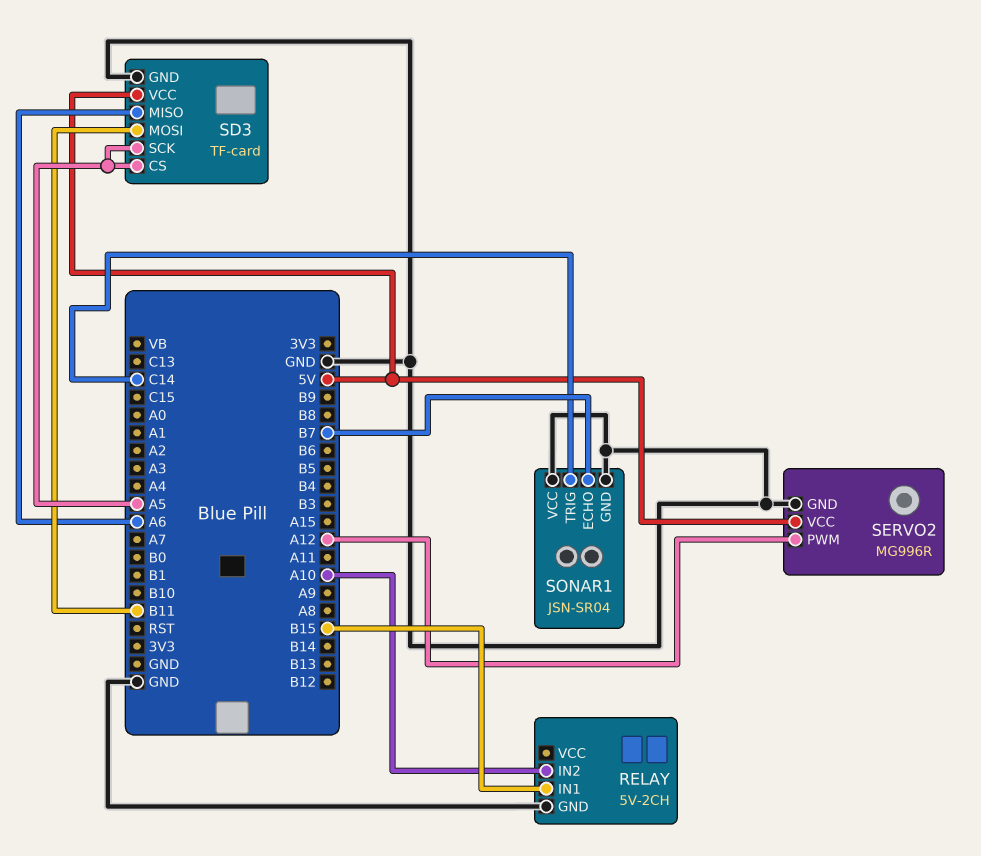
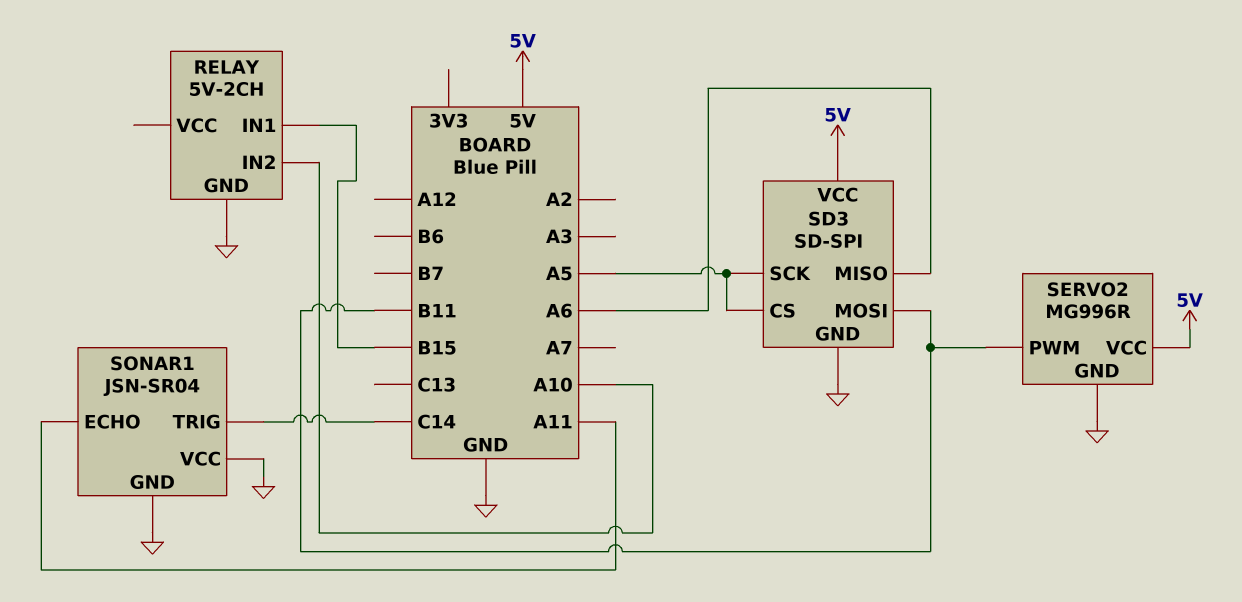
SD3: TF-card -> SD-SPI
SERVO2 pin PWM: A12 -> B11
SONAR1 pin ECHO: B7 -> A11

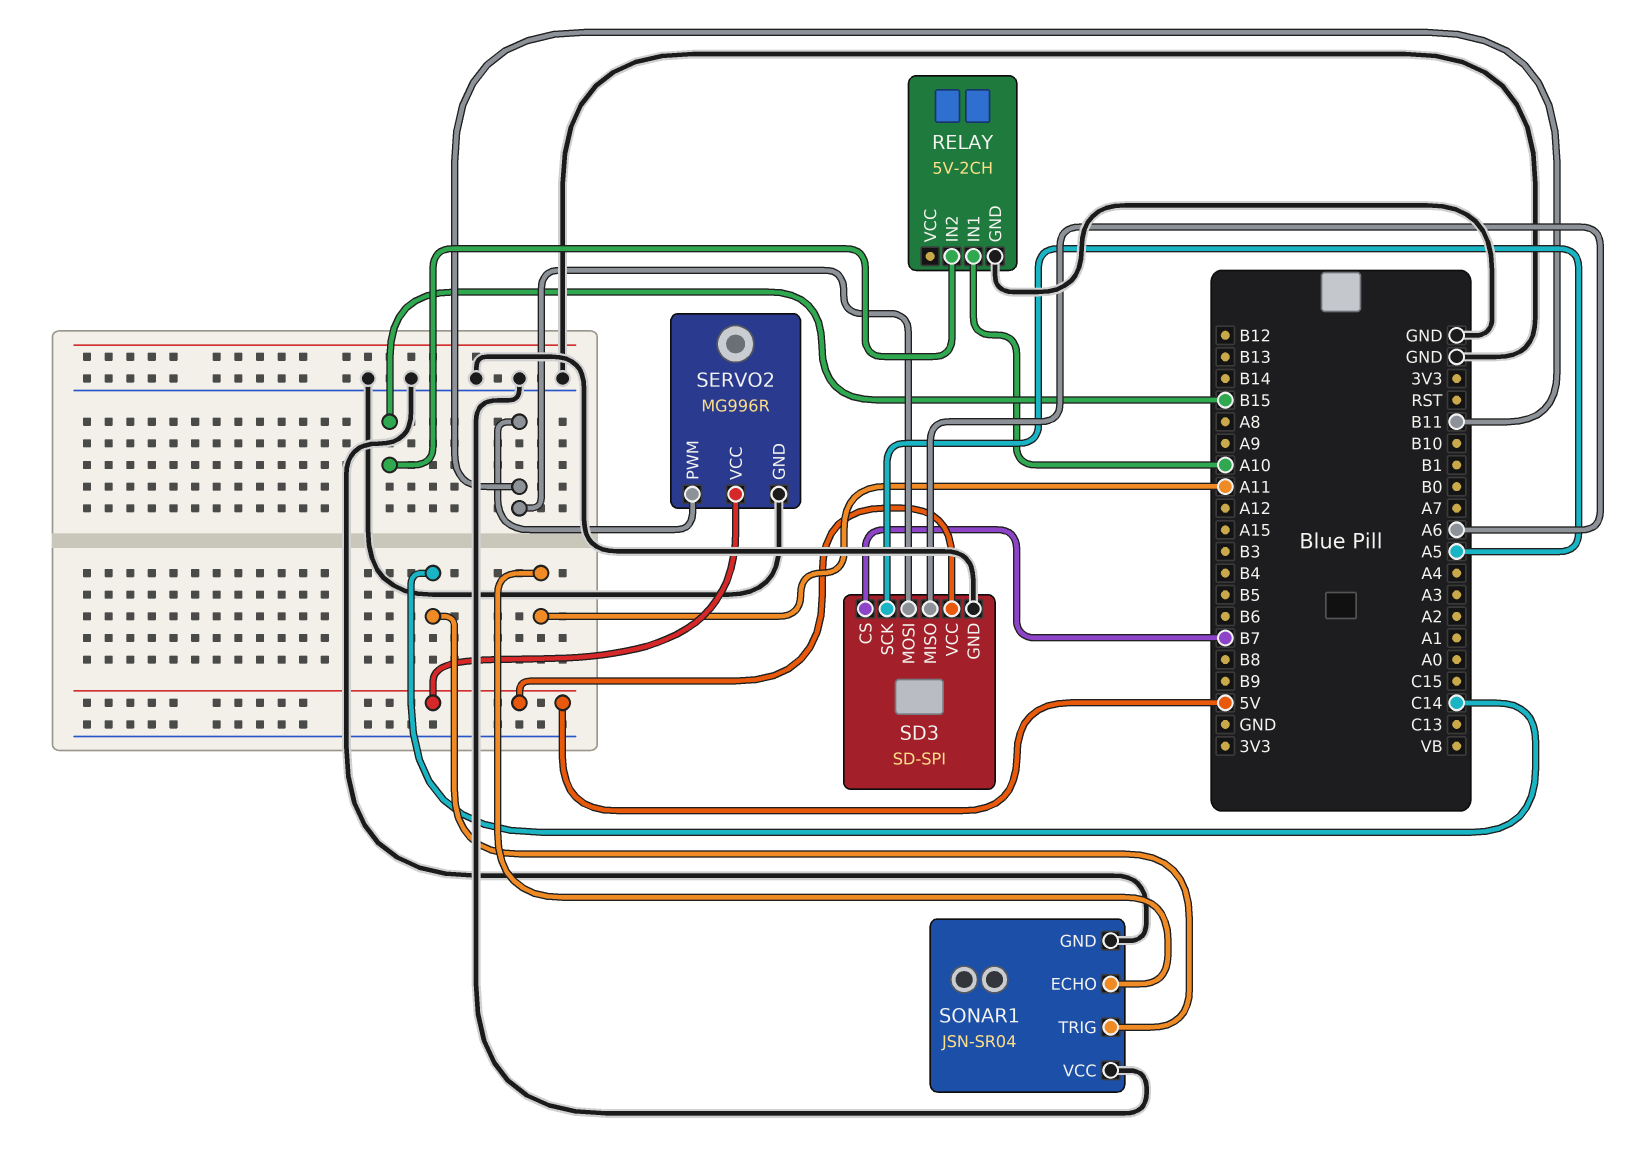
RELAY pin IN1: B15 -> A10
RELAY pin IN2: A10 -> B15
SD3 pin CS: A5 -> B7

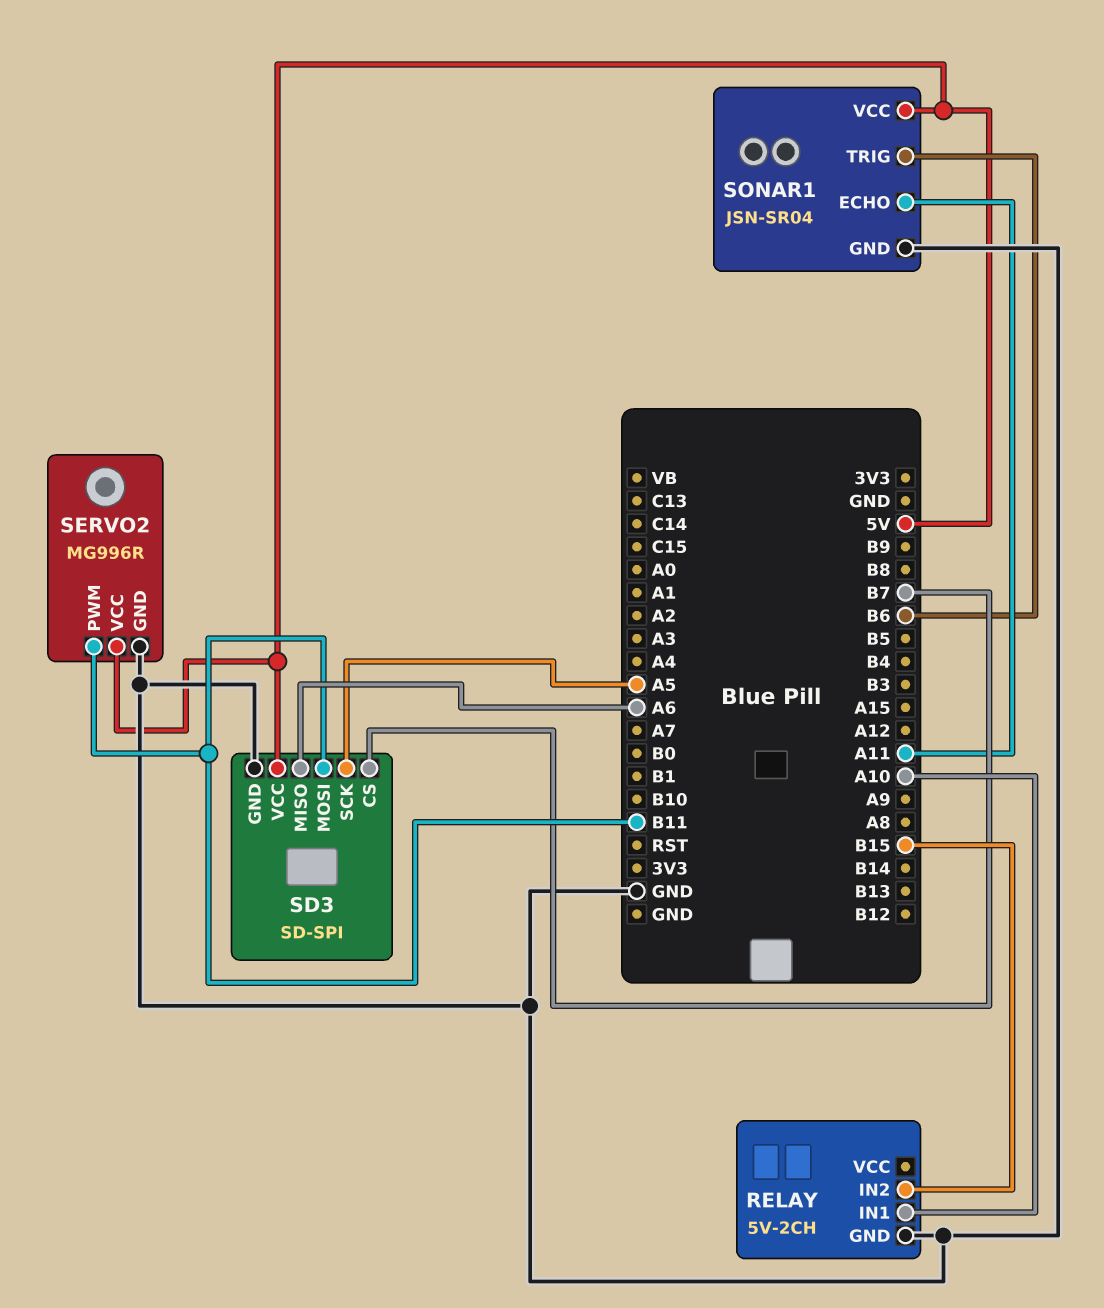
SONAR1 pin TRIG: C14 -> B6
SONAR1 pin VCC: GND -> 5V

